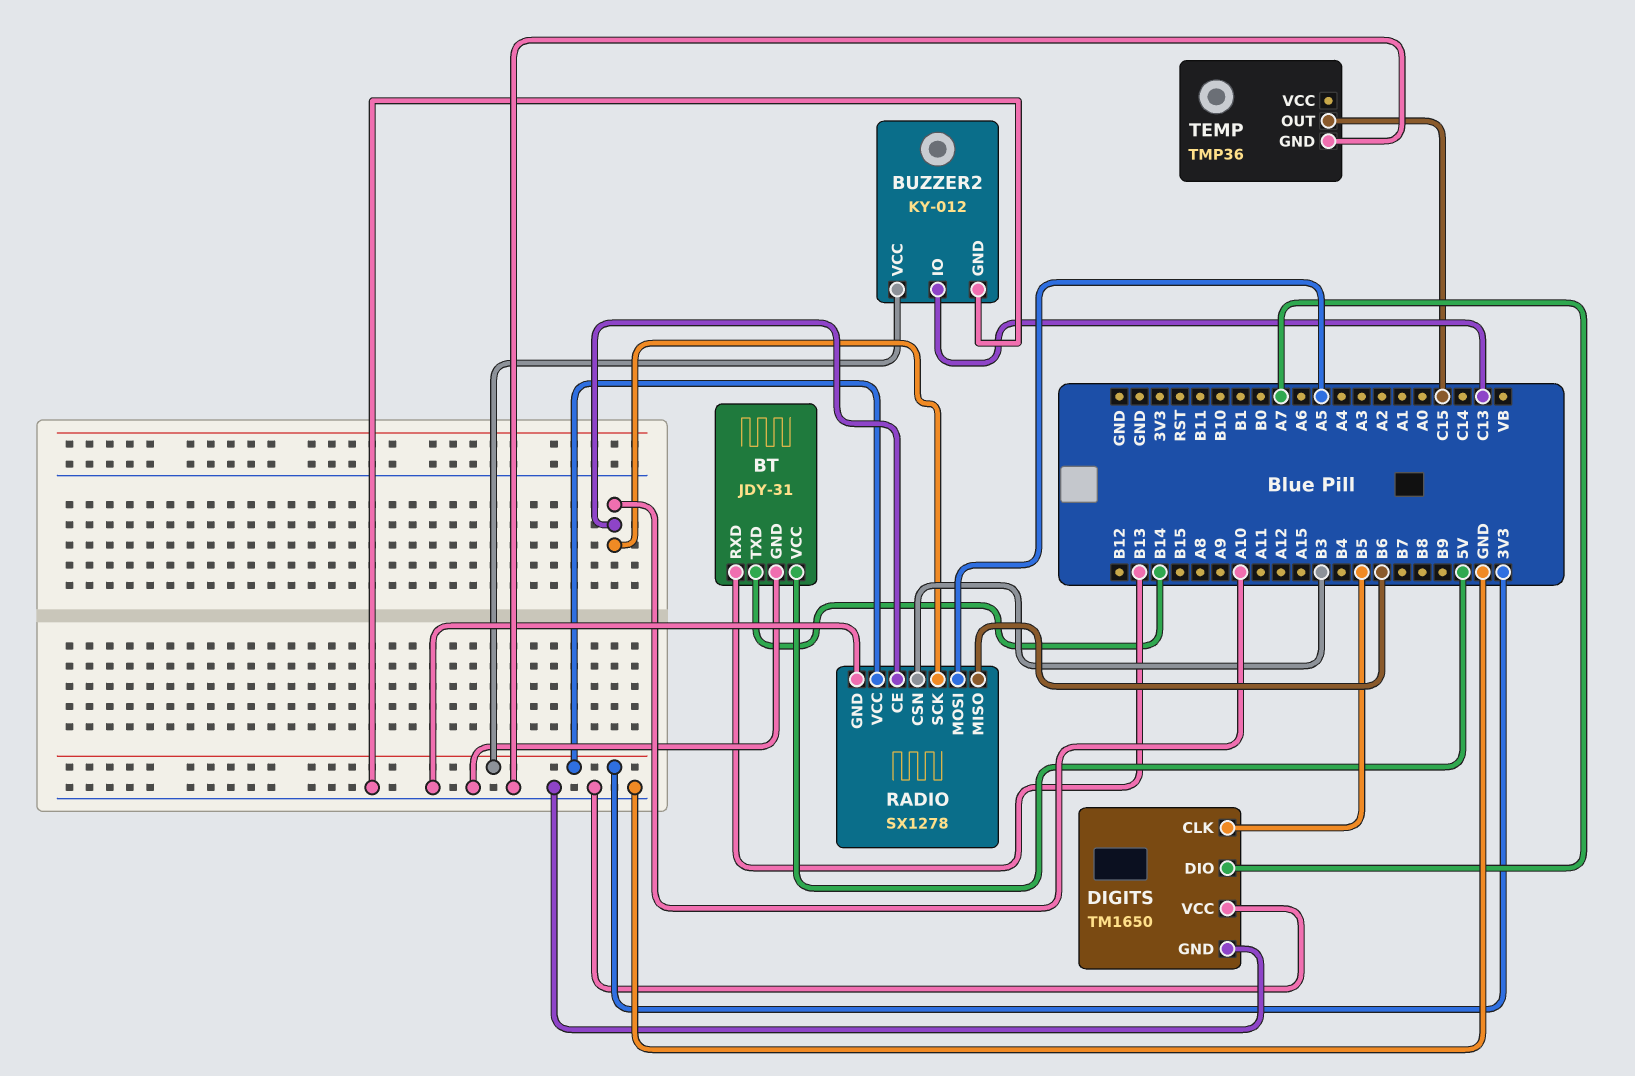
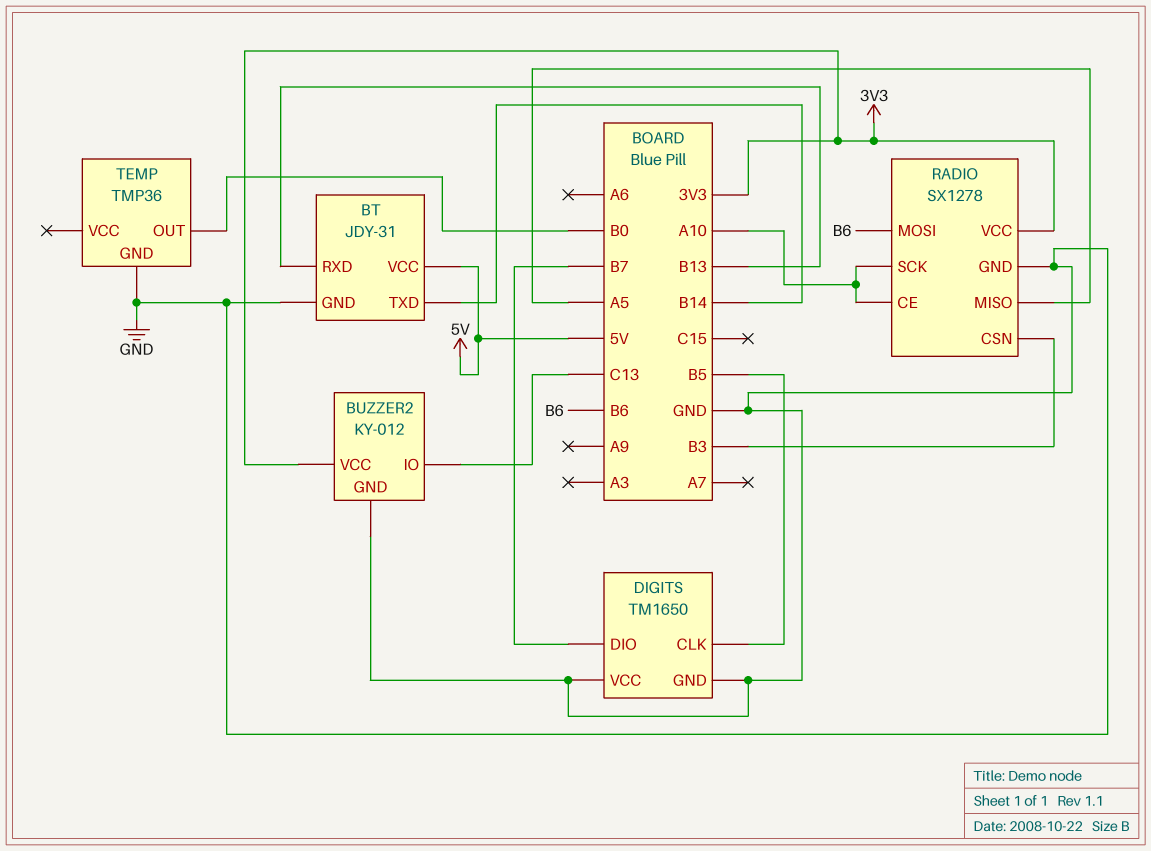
DIGITS pin DIO: A7 -> B7
RADIO pin MISO: B6 -> A5
RADIO pin MOSI: A5 -> B6
TEMP pin OUT: C15 -> B0

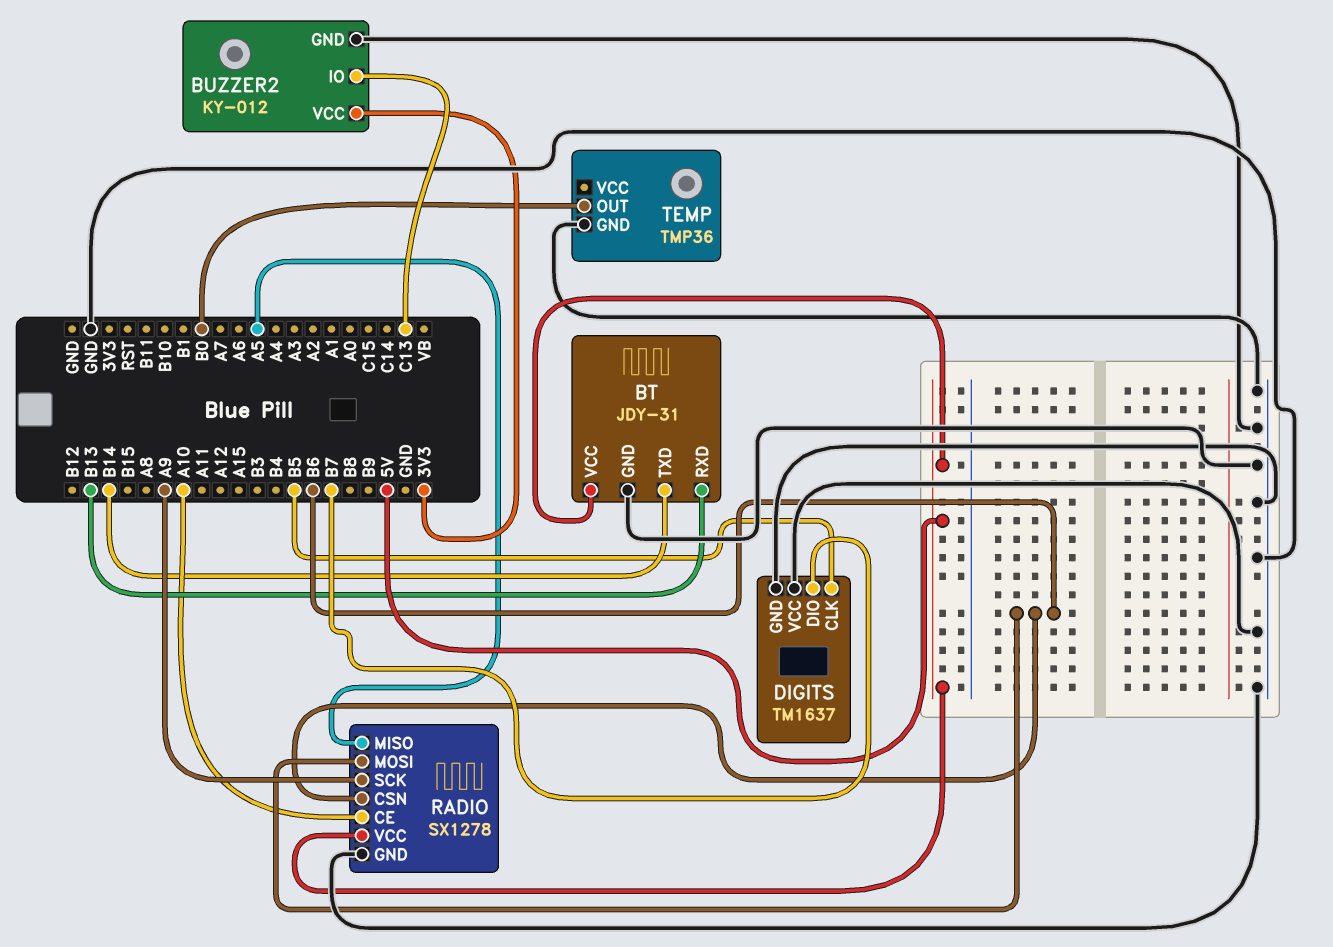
DIGITS: TM1650 -> TM1637
RADIO pin CSN: B3 -> B6
RADIO pin SCK: A10 -> A9
RADIO pin VCC: 3V3 -> 5V

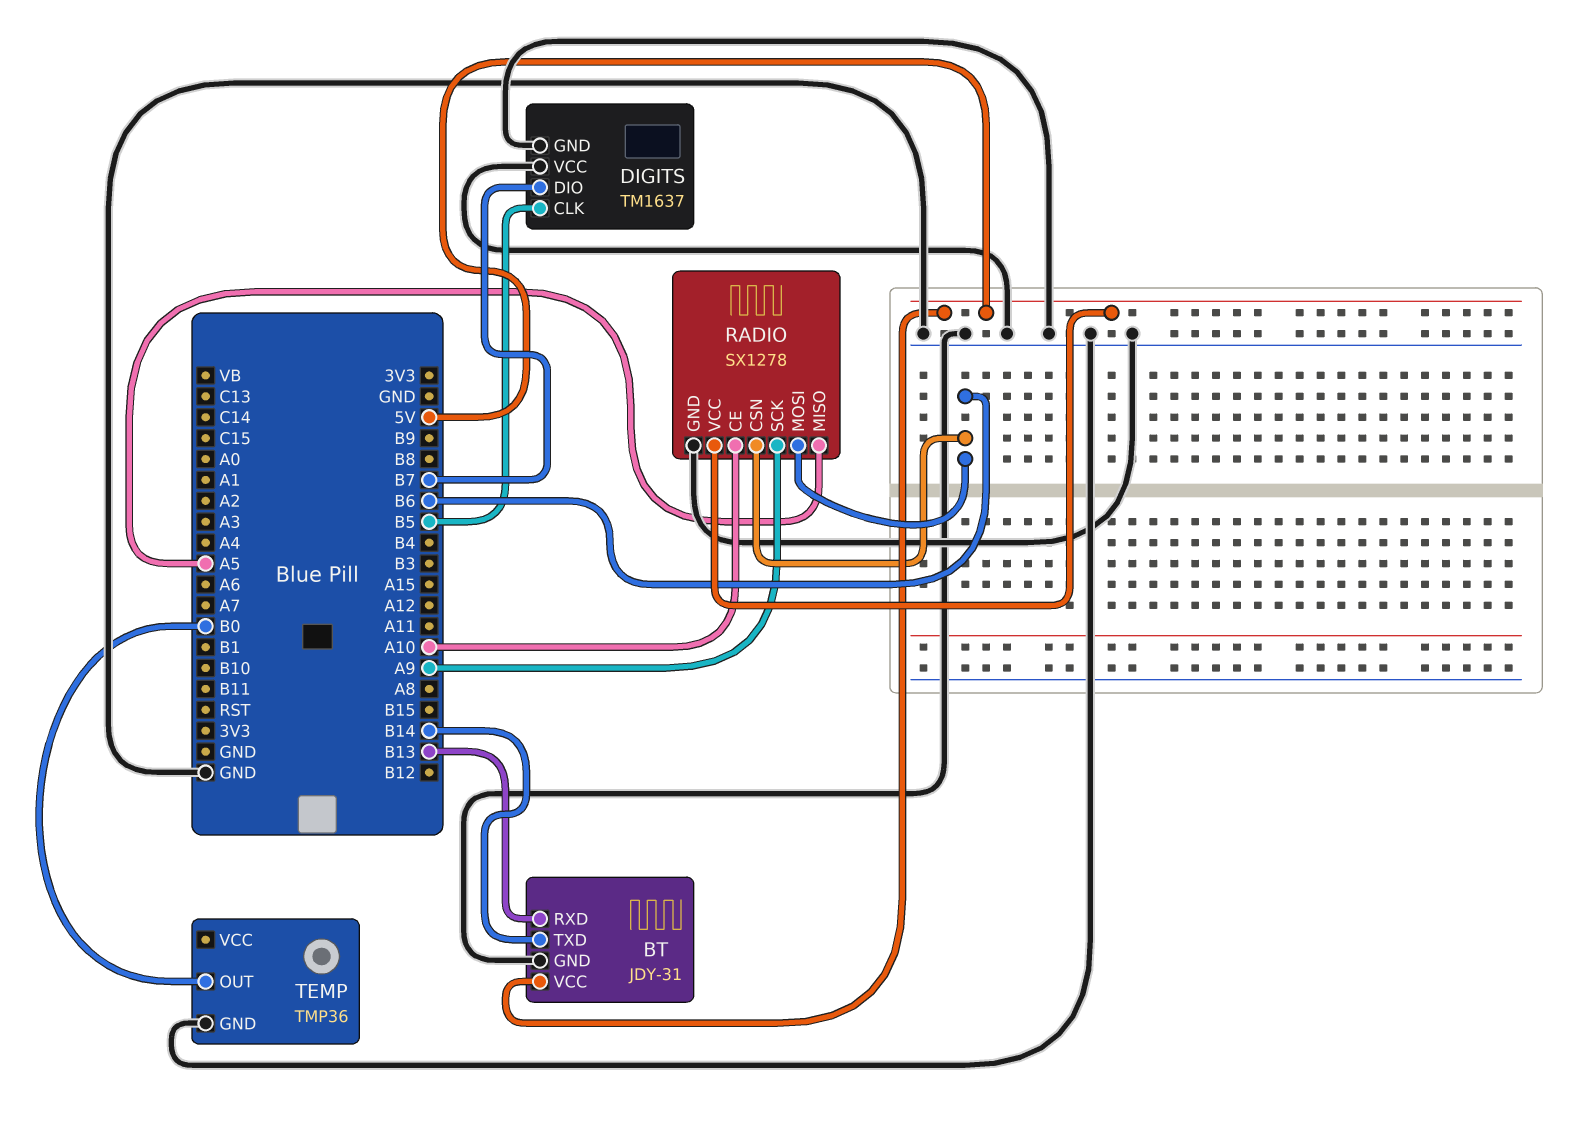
BUZZER2: KY-012 -> none
BUZZER2 pin GND: GND -> none
BUZZER2 pin IO: C13 -> none
BUZZER2 pin VCC: 3V3 -> none

